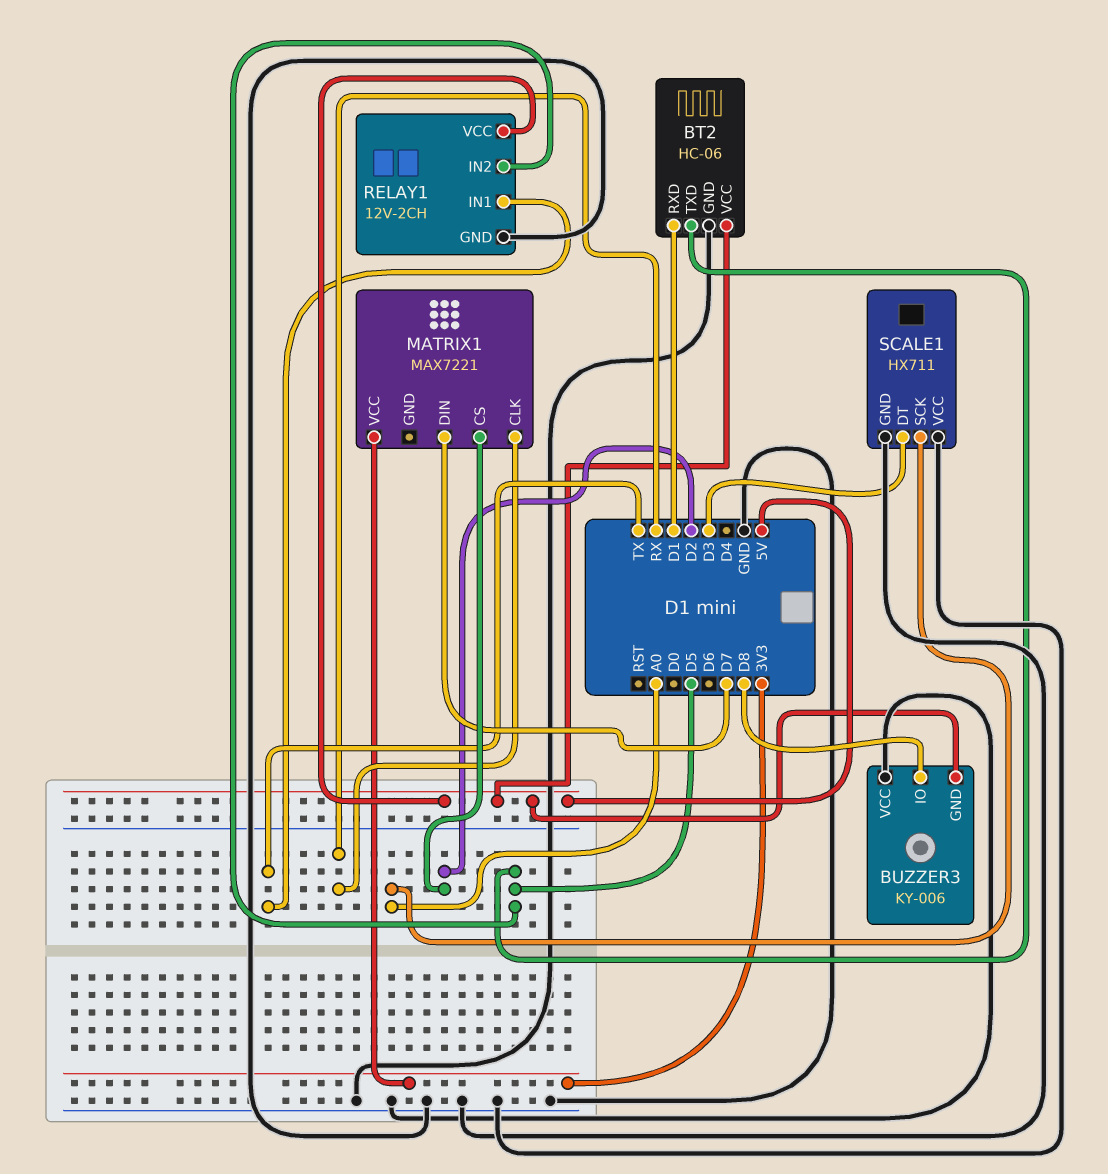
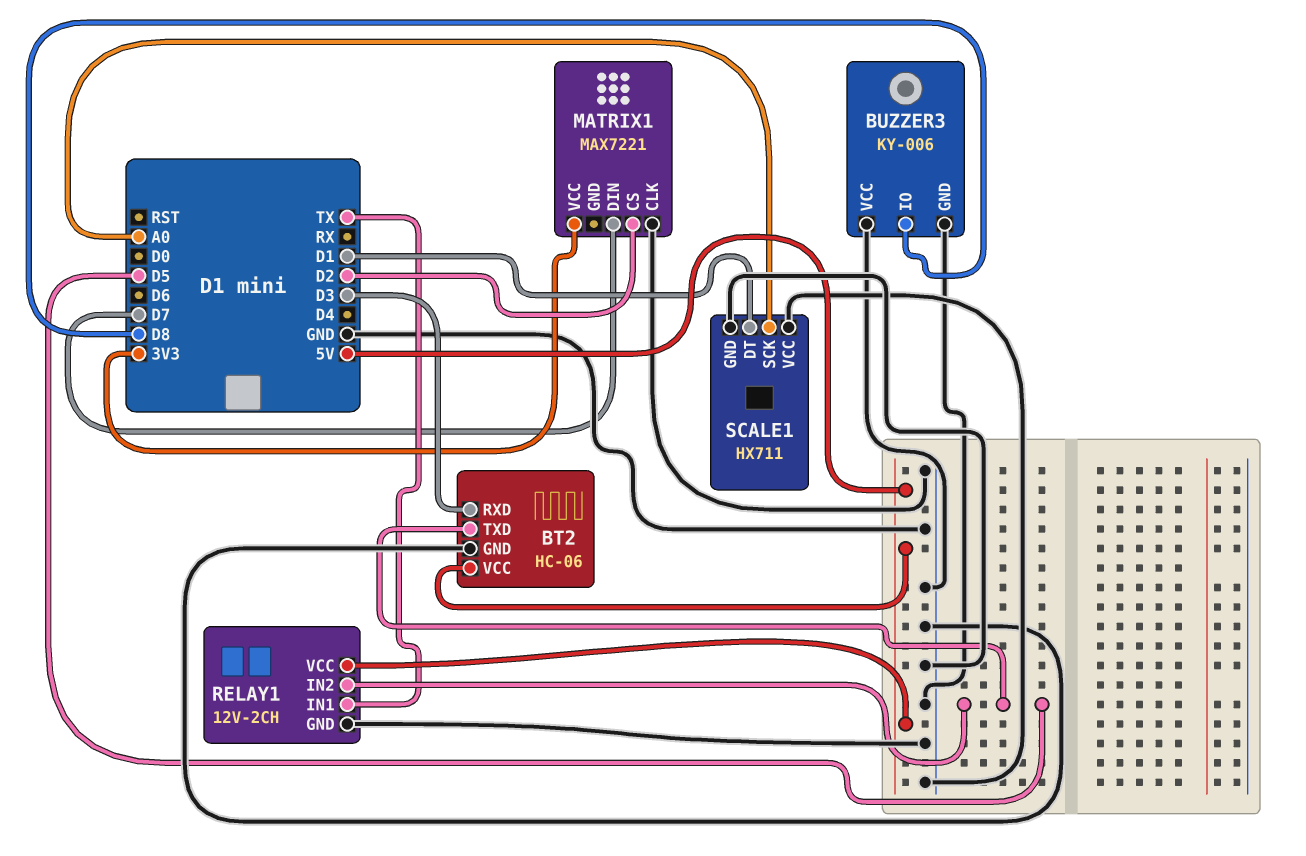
BT2 pin RXD: D1 -> D3
BUZZER3 pin GND: 5V -> GND
MATRIX1 pin CLK: RX -> GND
SCALE1 pin DT: D3 -> D1

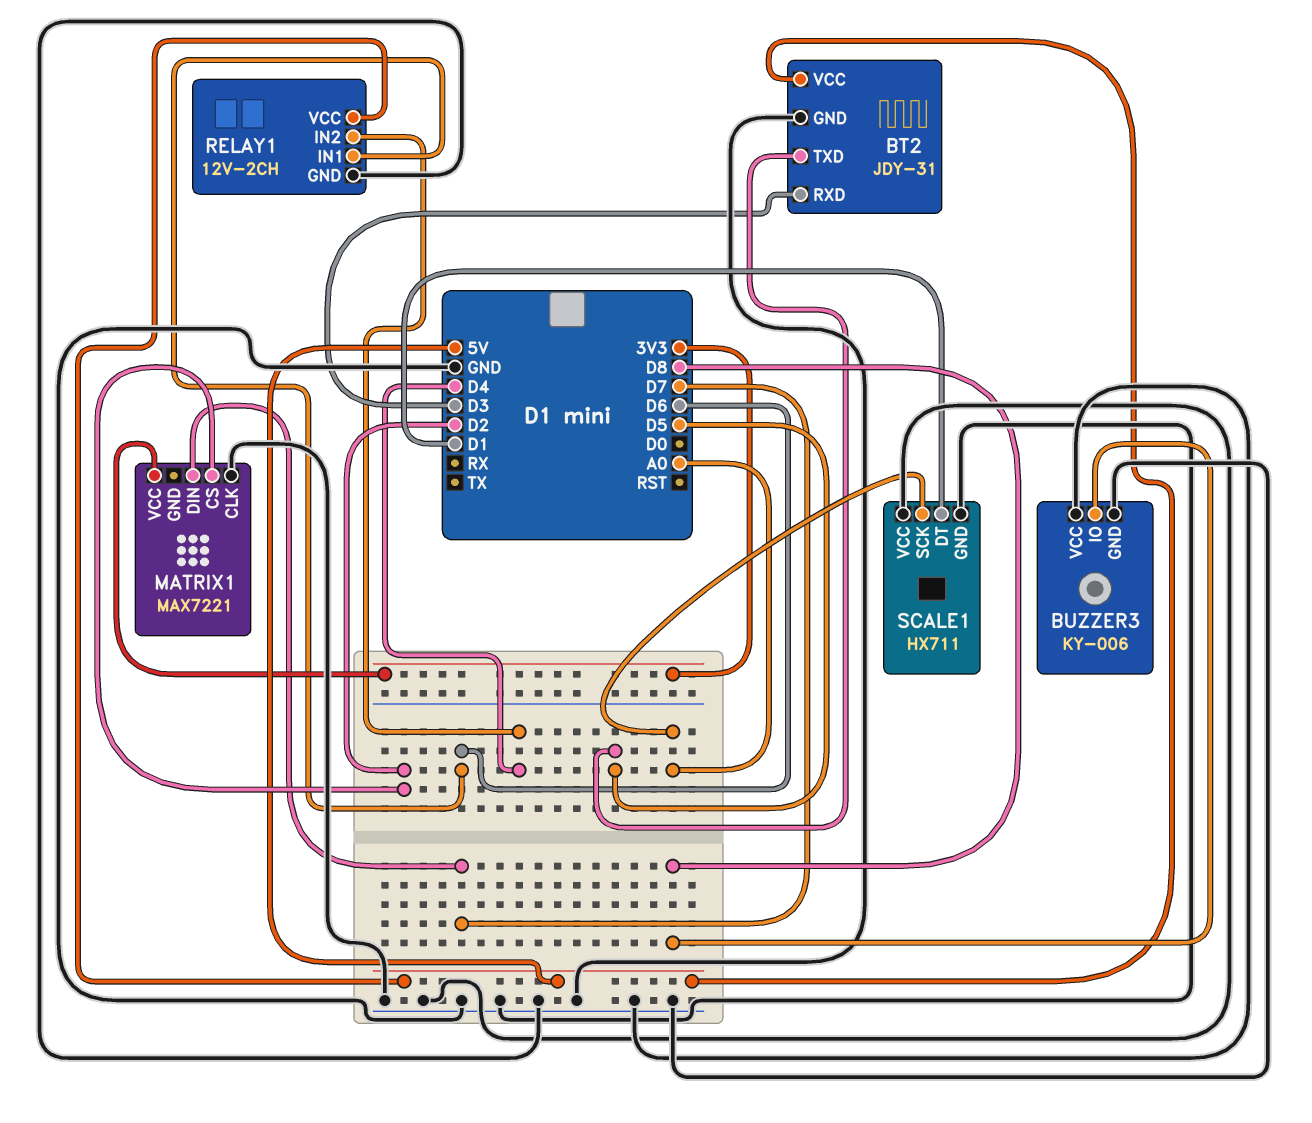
BT2: HC-06 -> JDY-31
RELAY1 pin IN1: TX -> D6
RELAY1 pin IN2: D5 -> D4

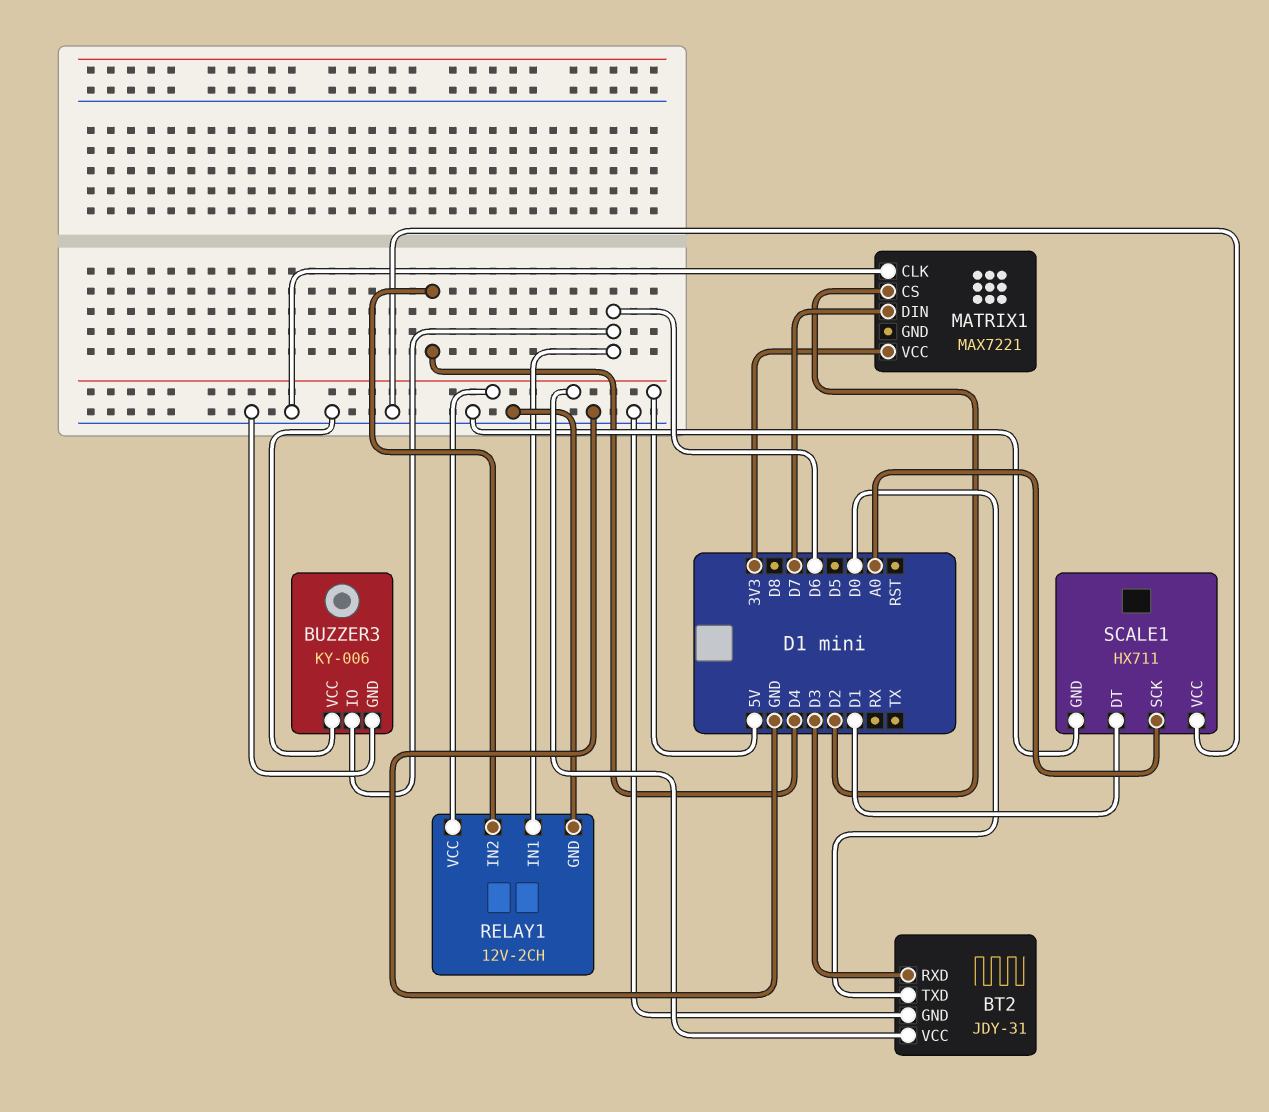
BT2 pin TXD: D5 -> D0
BUZZER3 pin IO: D8 -> D6

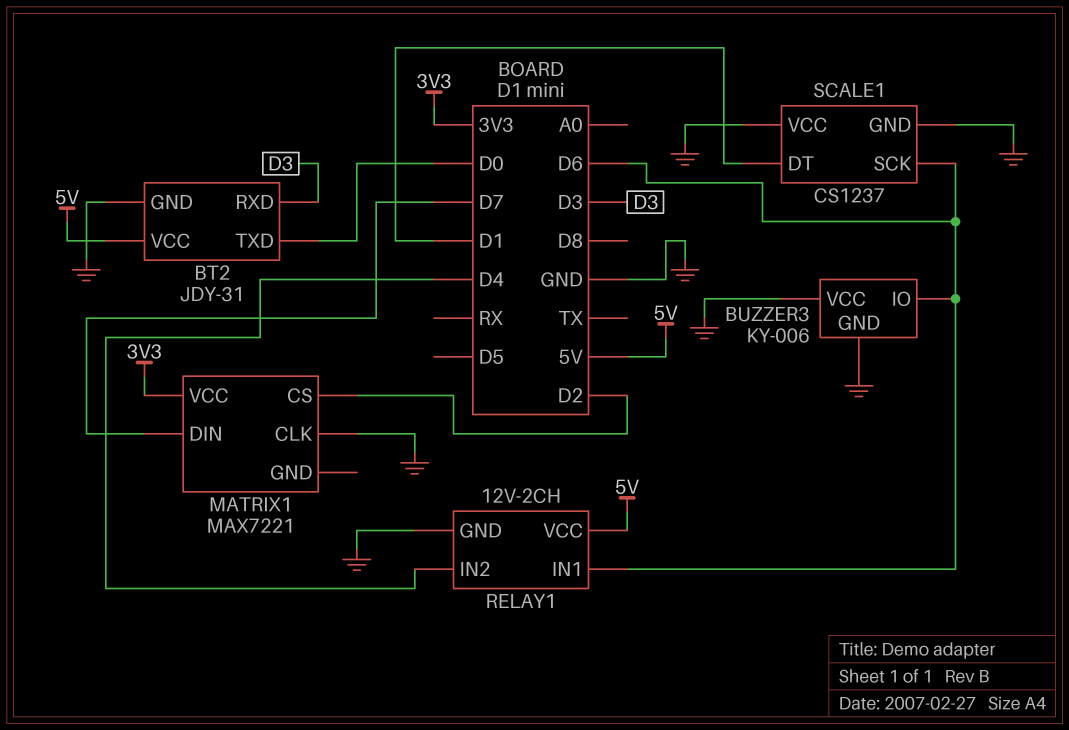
SCALE1: HX711 -> CS1237
SCALE1 pin SCK: A0 -> D6

